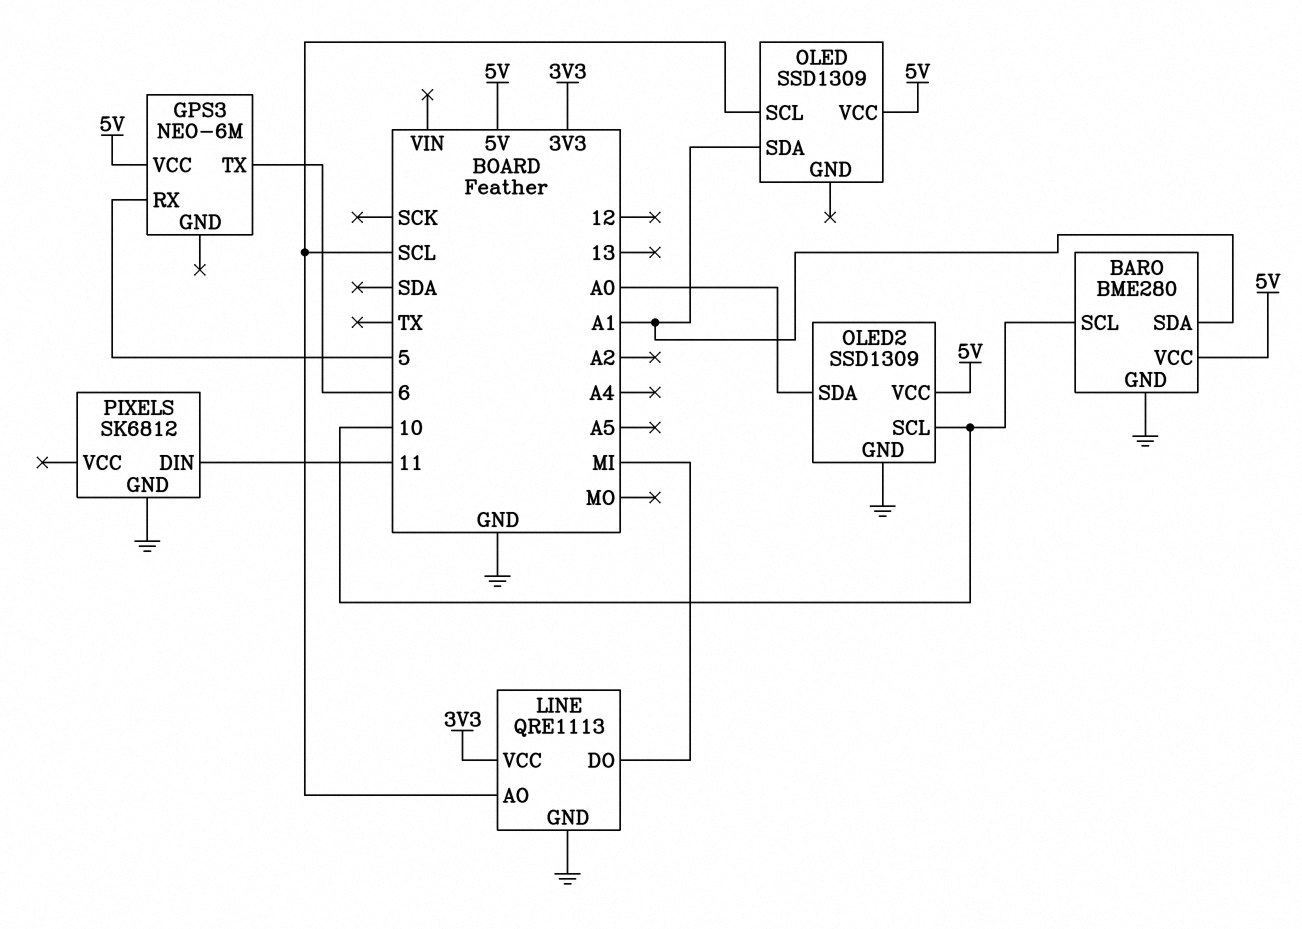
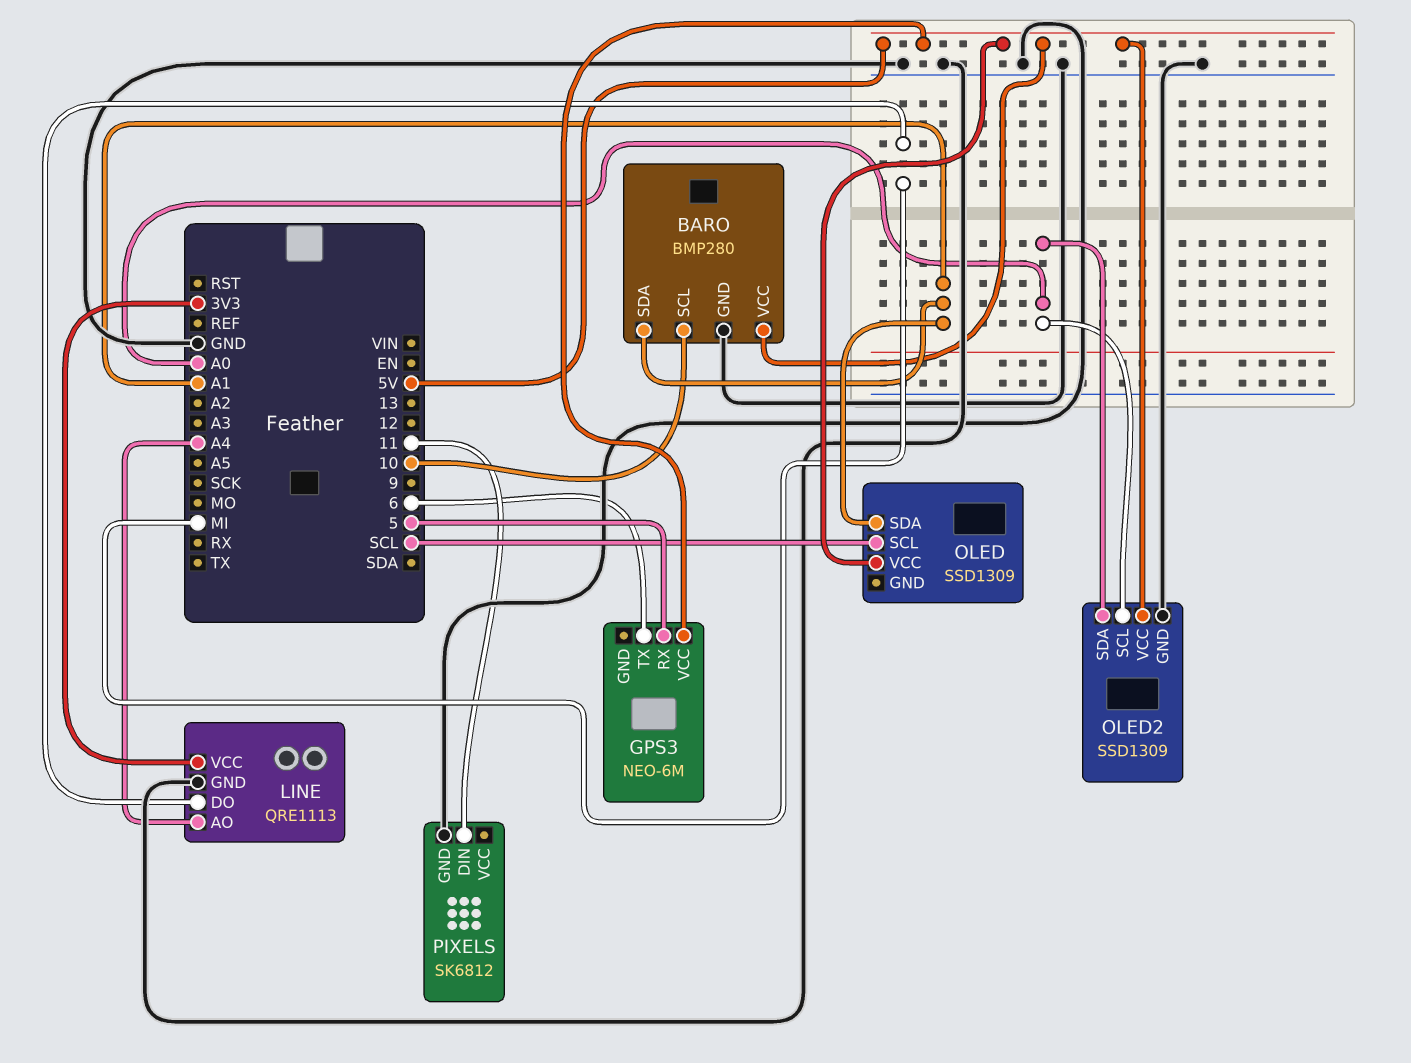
BARO: BME280 -> BMP280
LINE pin AO: SCL -> A4
OLED2 pin SCL: 10 -> A0

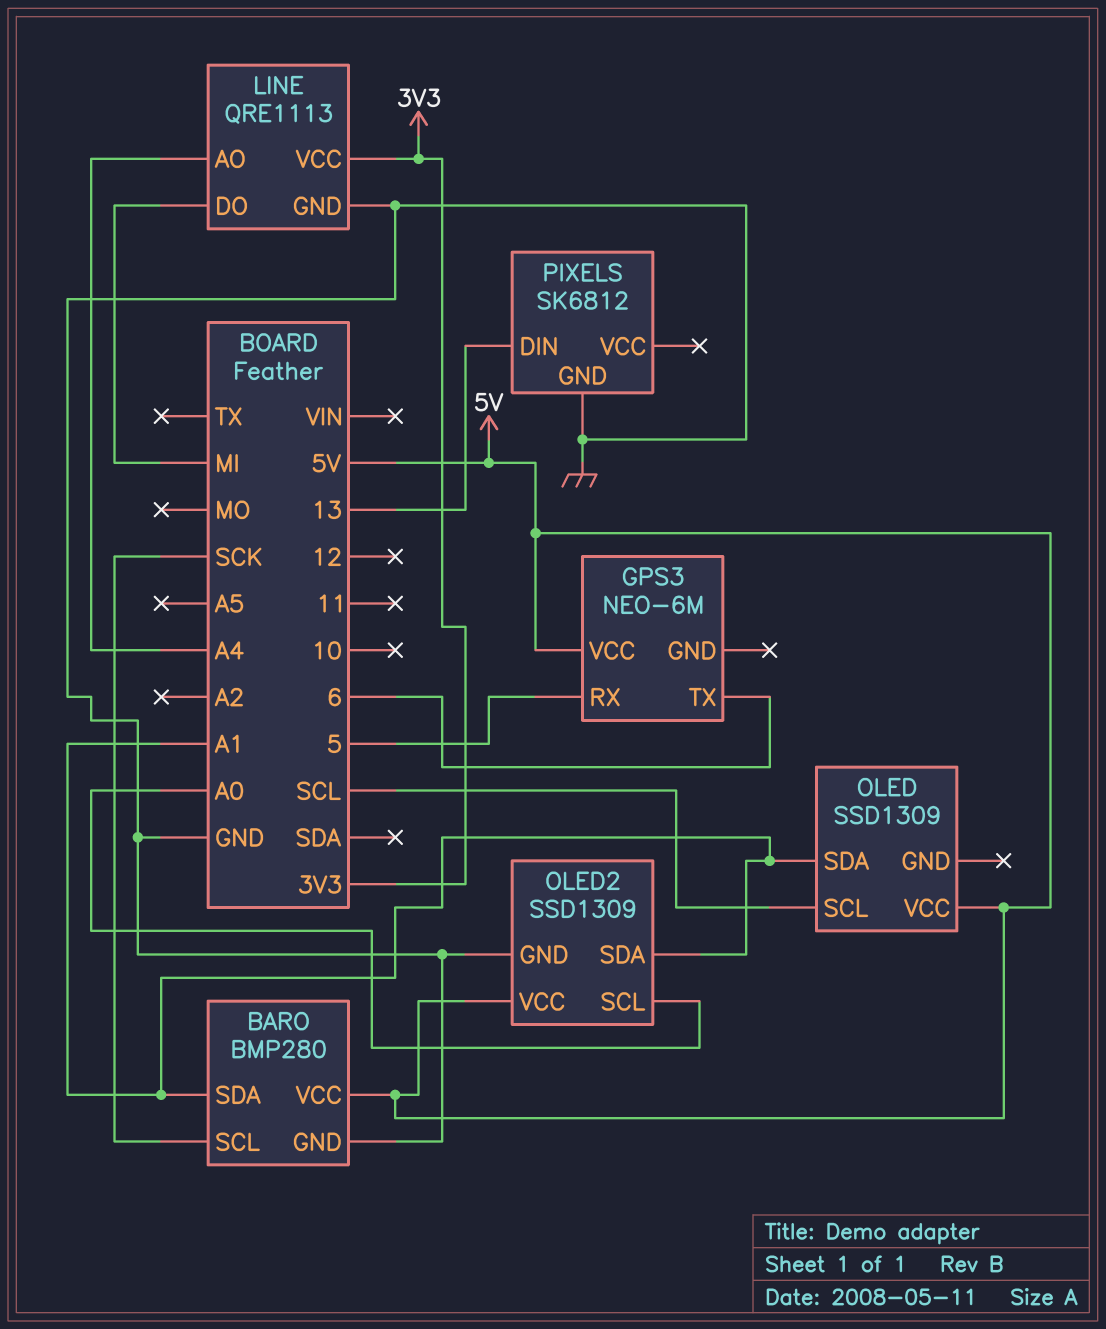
BARO pin SCL: 10 -> SCK
OLED2 pin SDA: A0 -> A1
PIXELS pin DIN: 11 -> 13

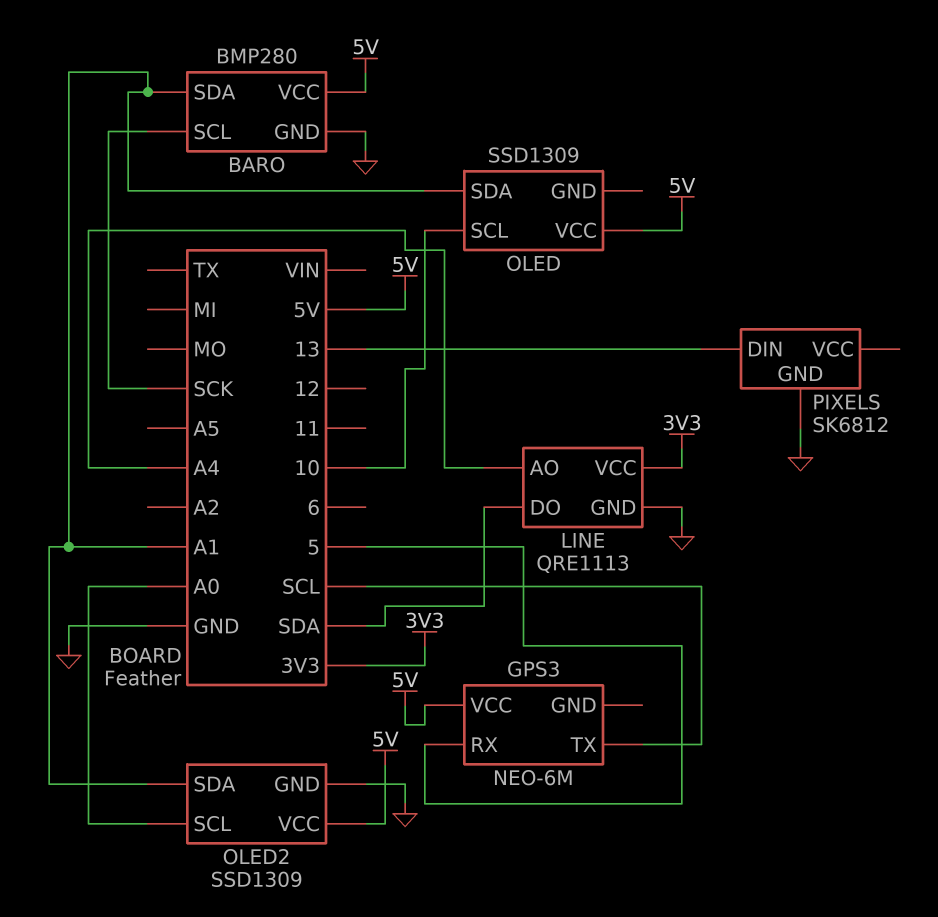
GPS3 pin TX: 6 -> SCL
LINE pin DO: MI -> SDA
OLED pin SCL: SCL -> 10

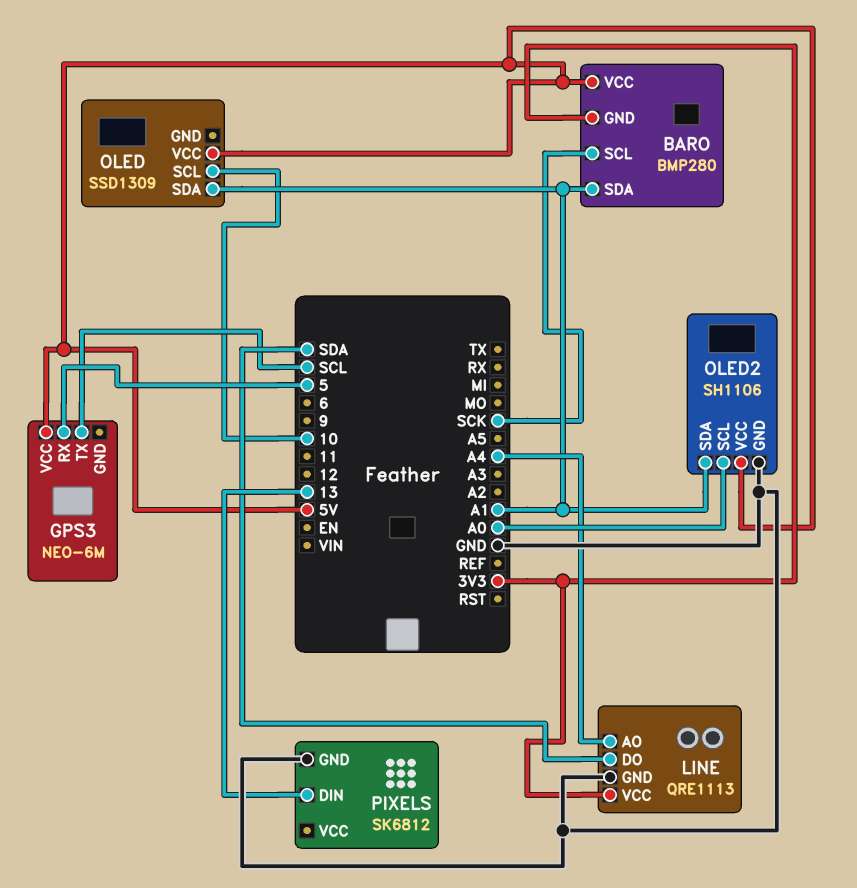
BARO pin GND: GND -> 3V3
OLED2: SSD1309 -> SH1106

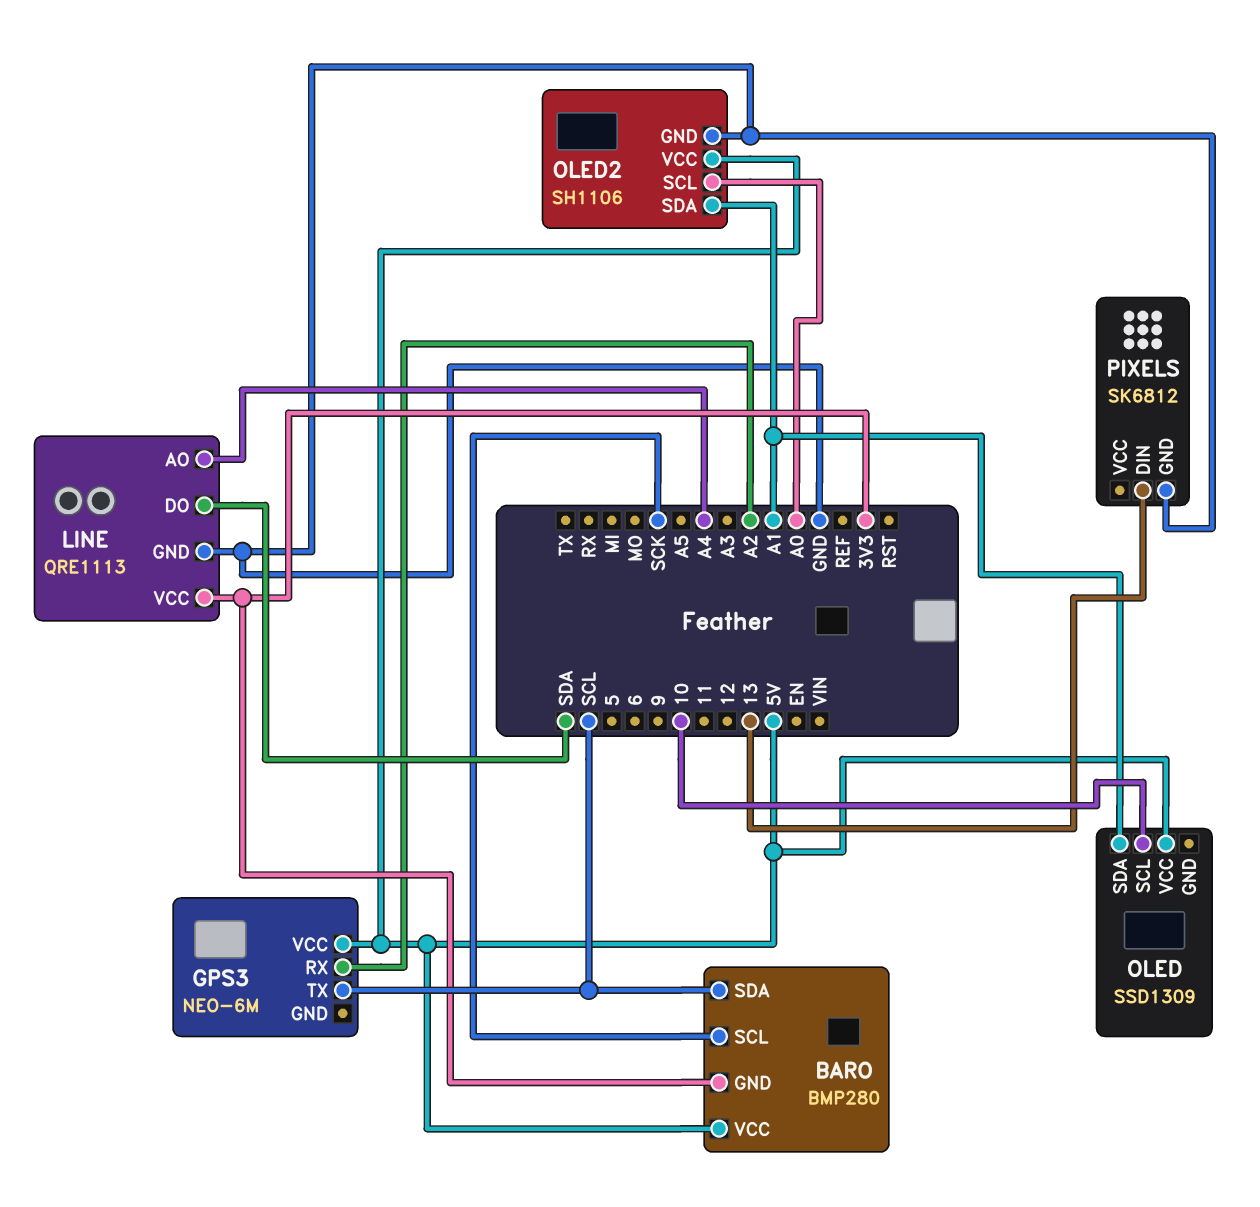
BARO pin SDA: A1 -> SCL
GPS3 pin RX: 5 -> A2

